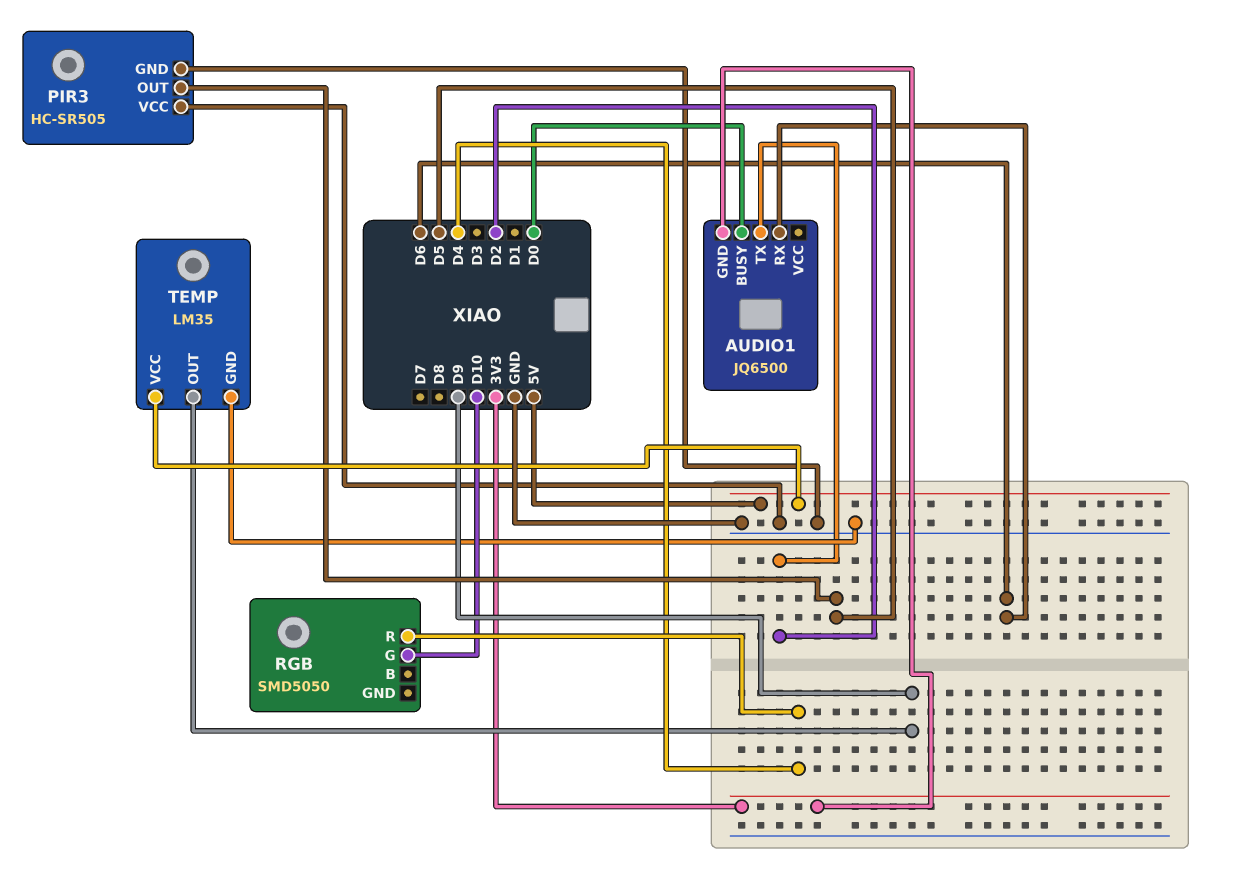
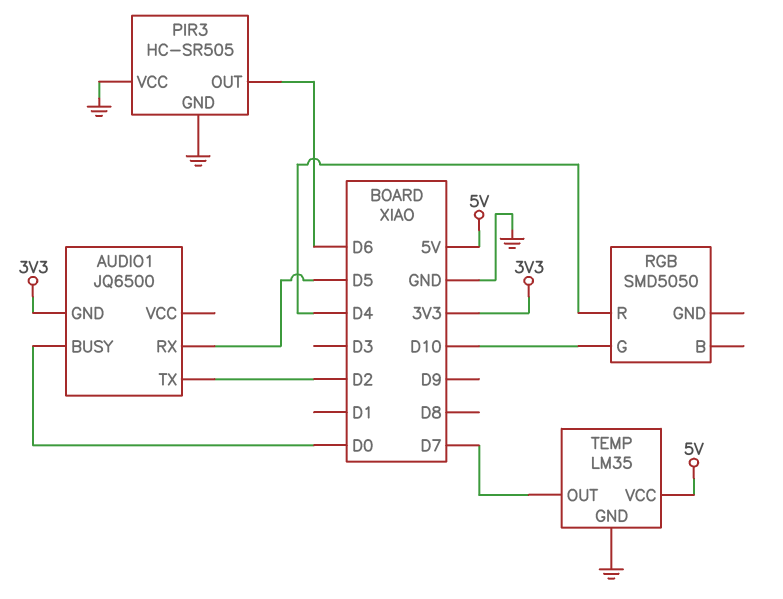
AUDIO1 pin RX: D6 -> D5
PIR3 pin OUT: D5 -> D6
TEMP pin OUT: D9 -> D7

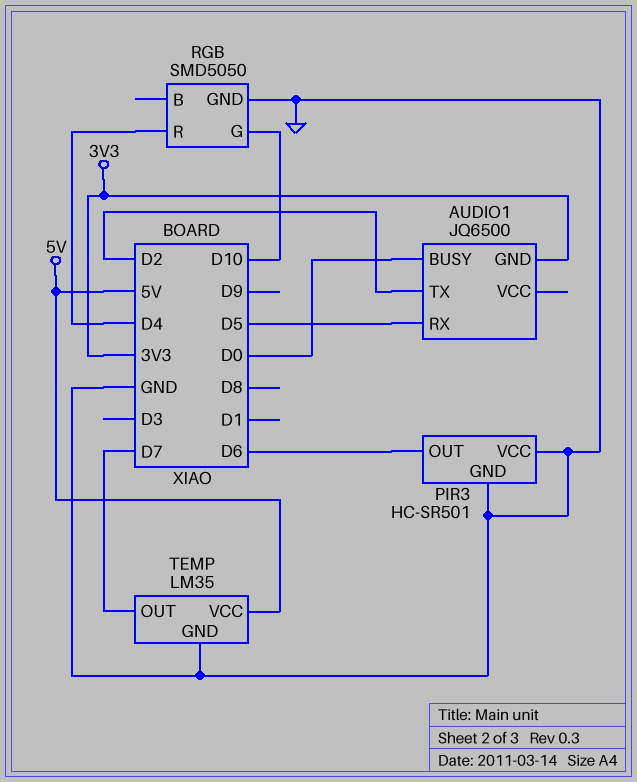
PIR3: HC-SR505 -> HC-SR501
RGB pin GND: none -> GND

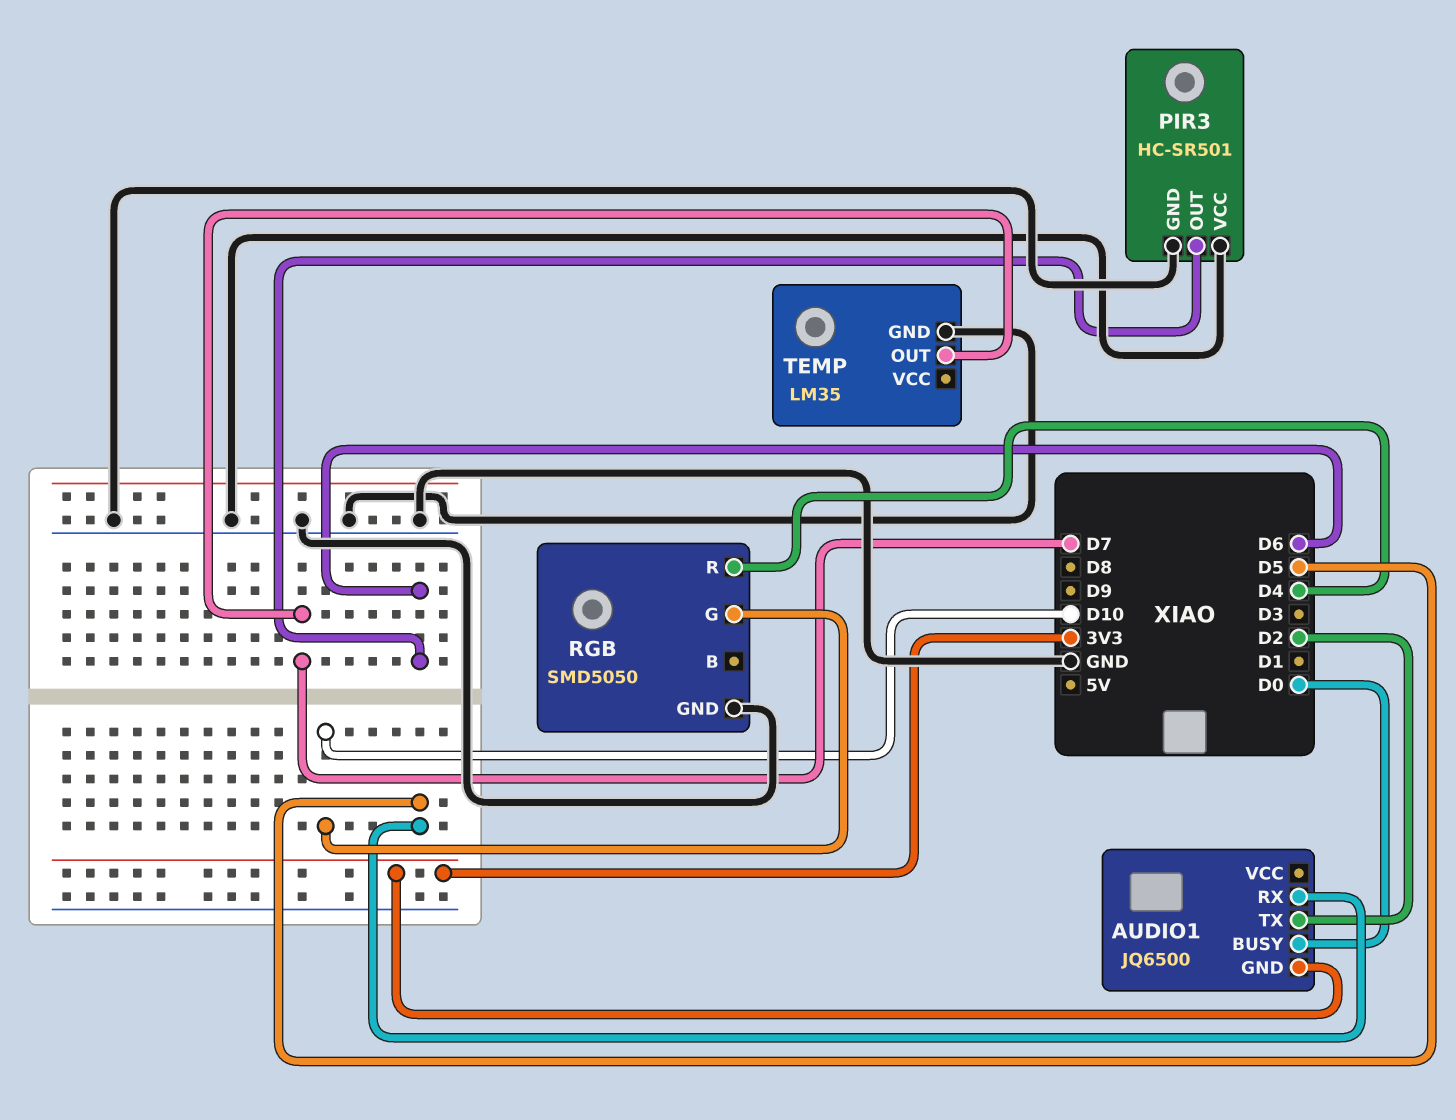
TEMP pin VCC: 5V -> none

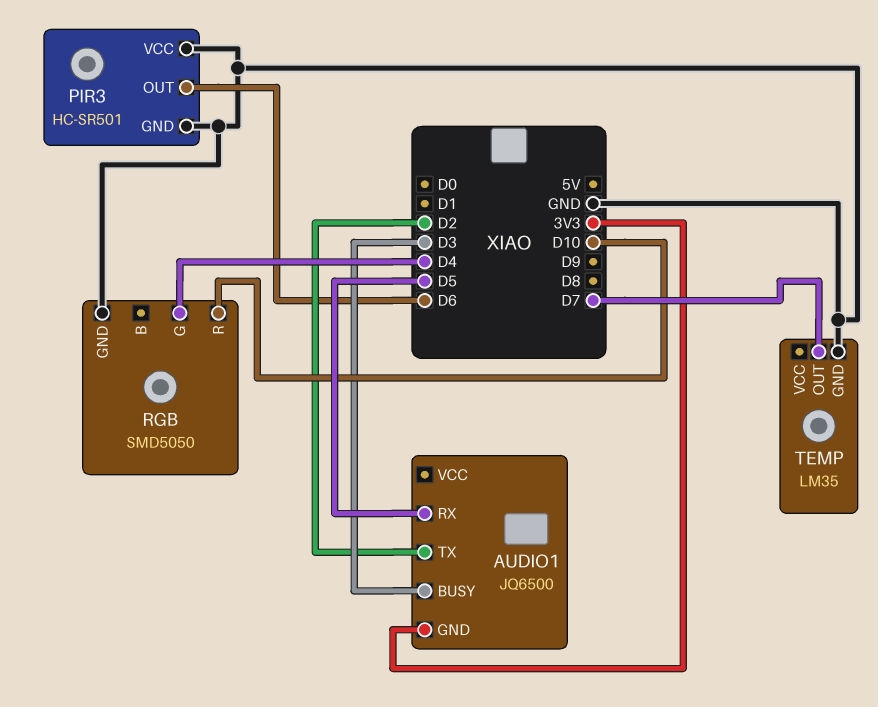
AUDIO1 pin BUSY: D0 -> D3
RGB pin G: D10 -> D4
RGB pin R: D4 -> D10

